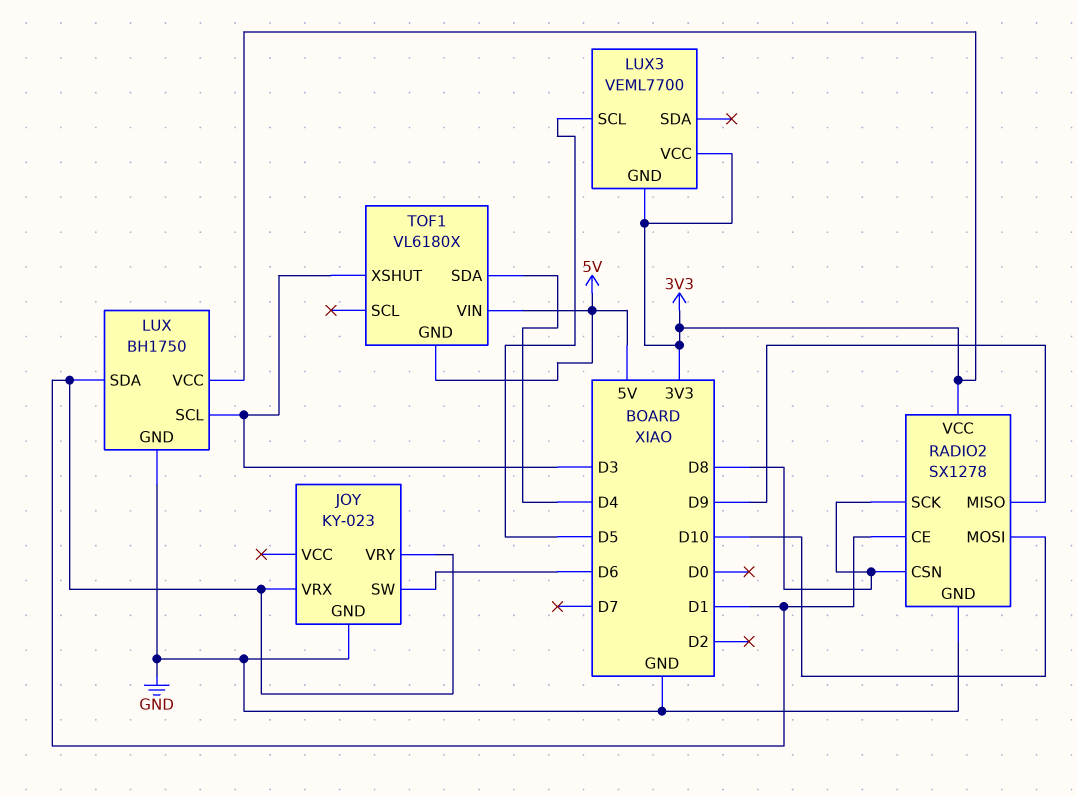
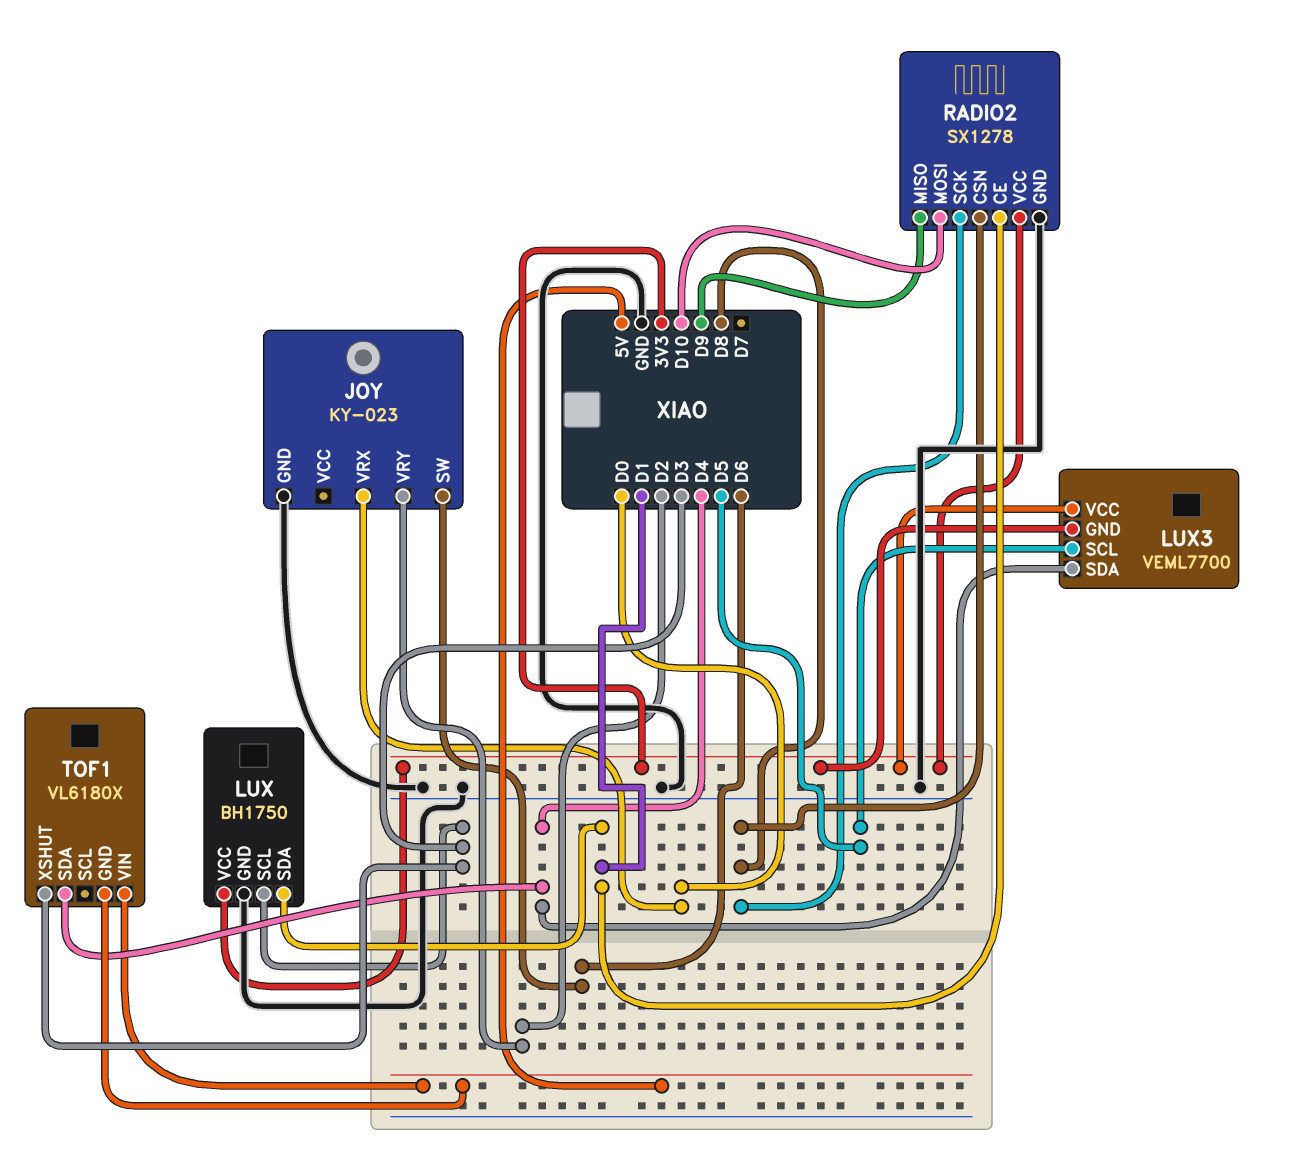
JOY pin VRX: D1 -> D0
JOY pin VRY: D1 -> D2
LUX3 pin SDA: none -> D4

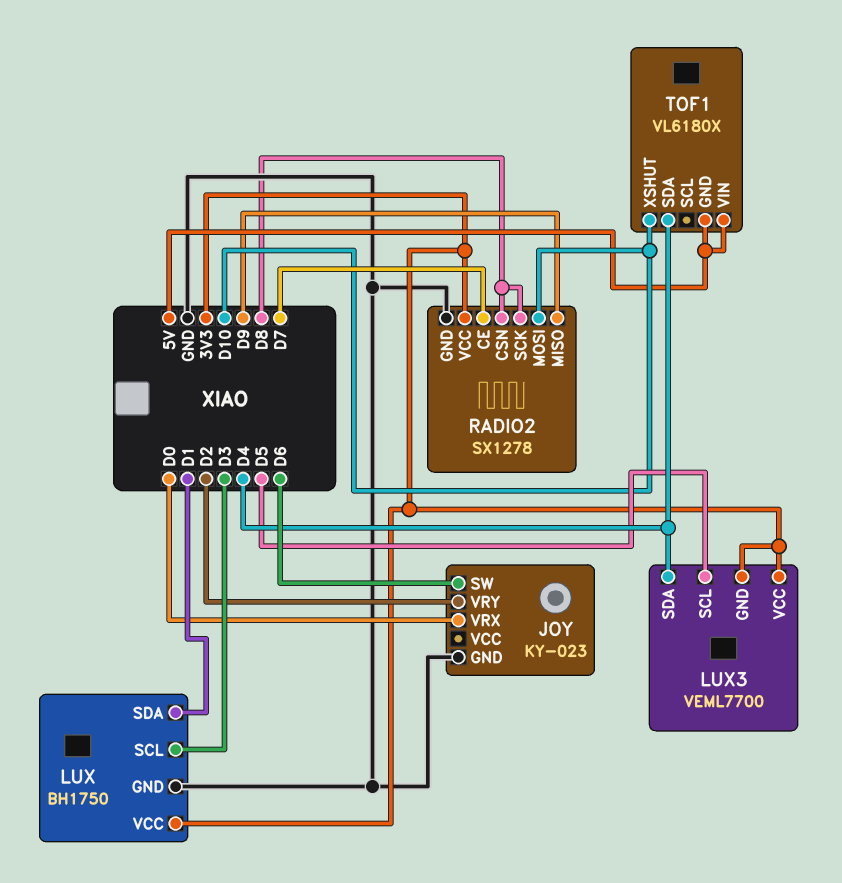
RADIO2 pin CE: D1 -> D7
TOF1 pin XSHUT: D3 -> D10

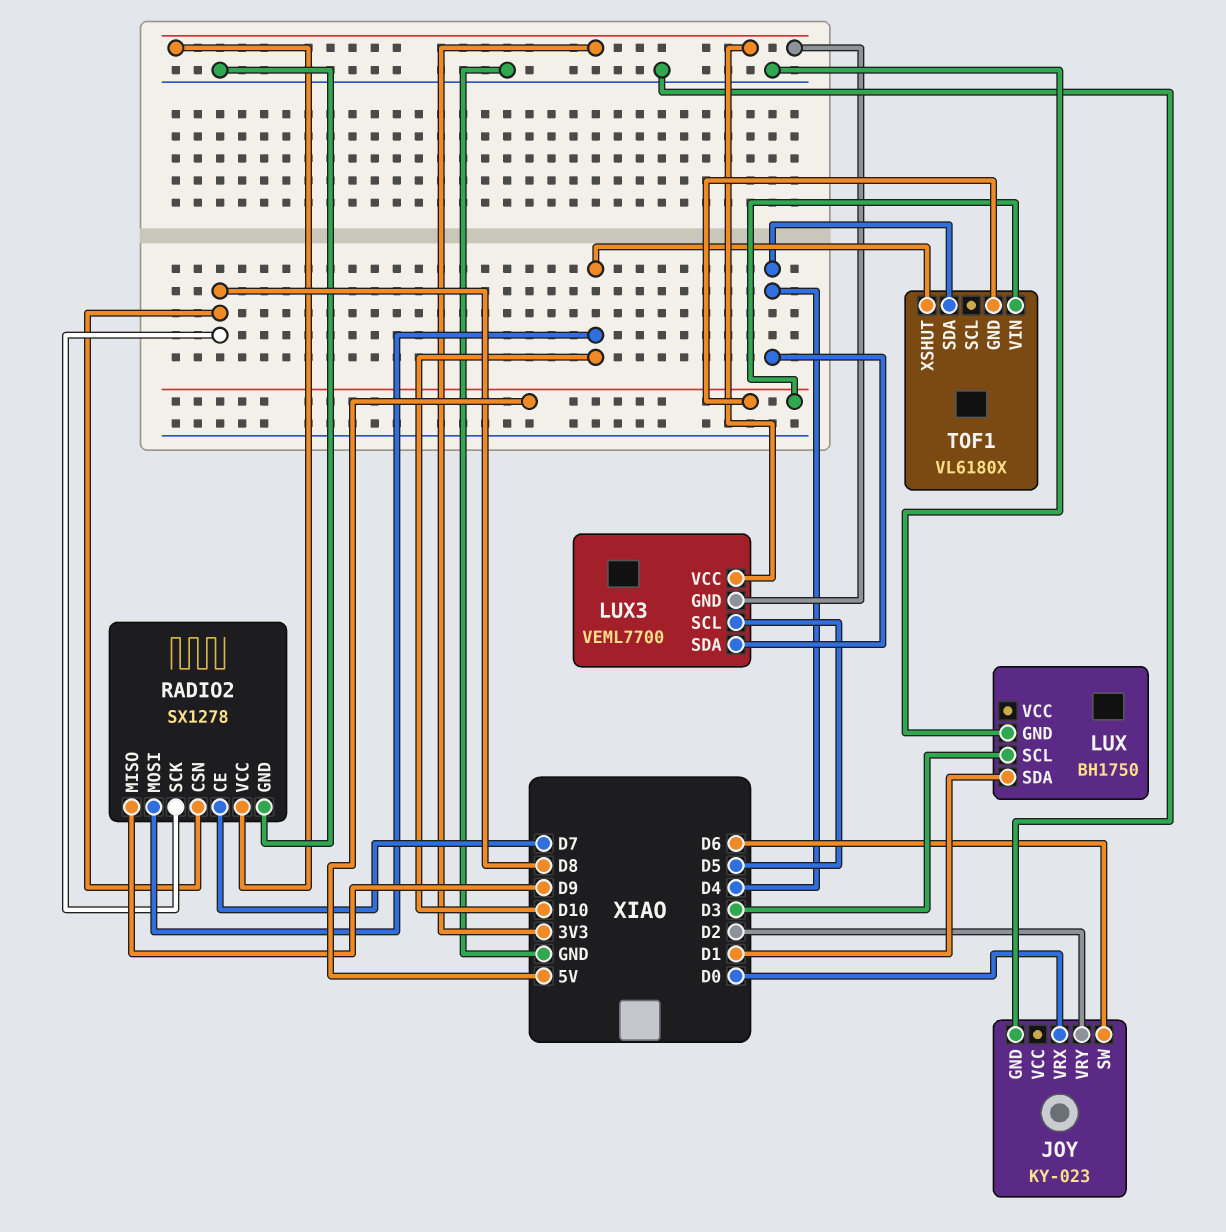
LUX pin VCC: 3V3 -> none

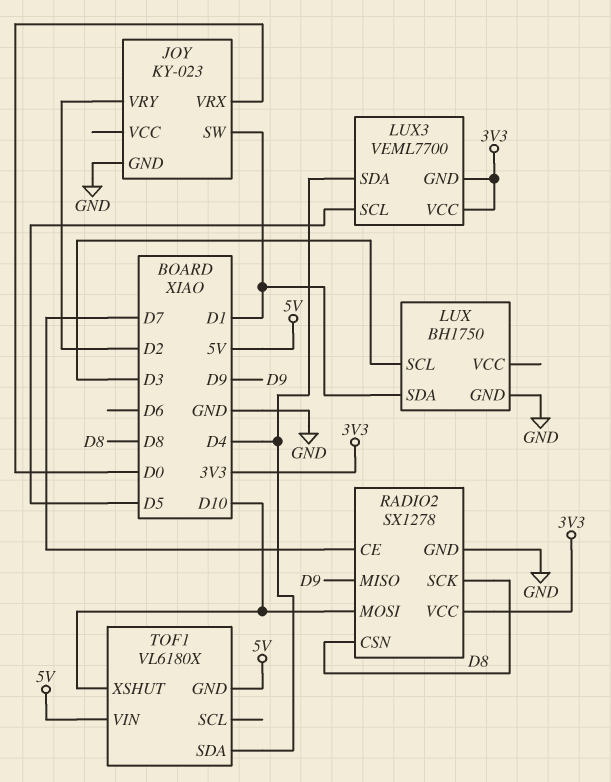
JOY pin SW: D6 -> D1

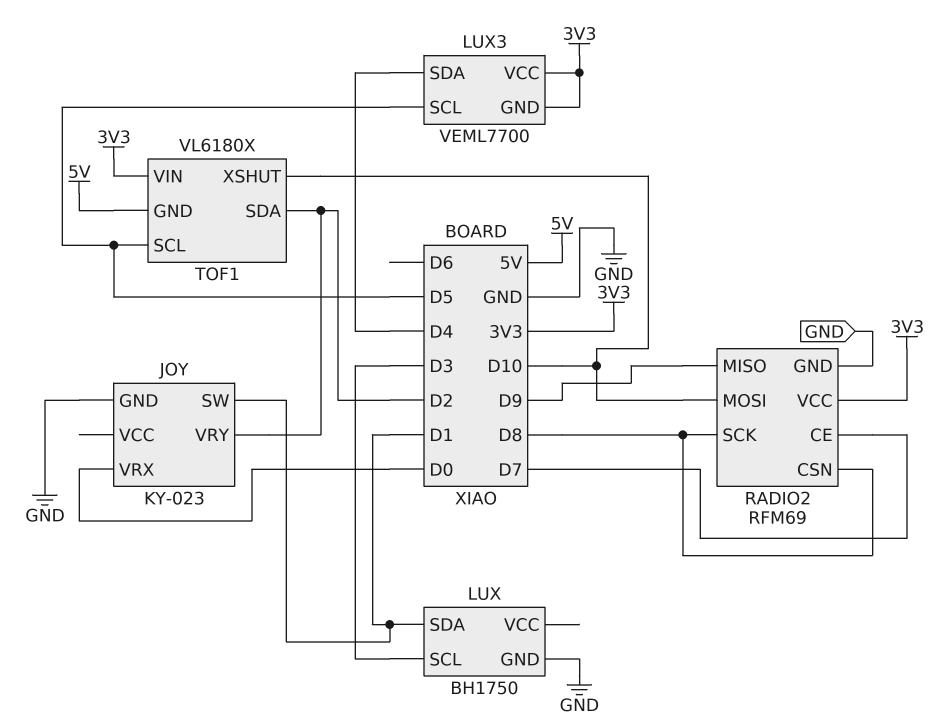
RADIO2: SX1278 -> RFM69
TOF1 pin SCL: none -> D5
TOF1 pin SDA: D4 -> D2
TOF1 pin VIN: 5V -> 3V3

